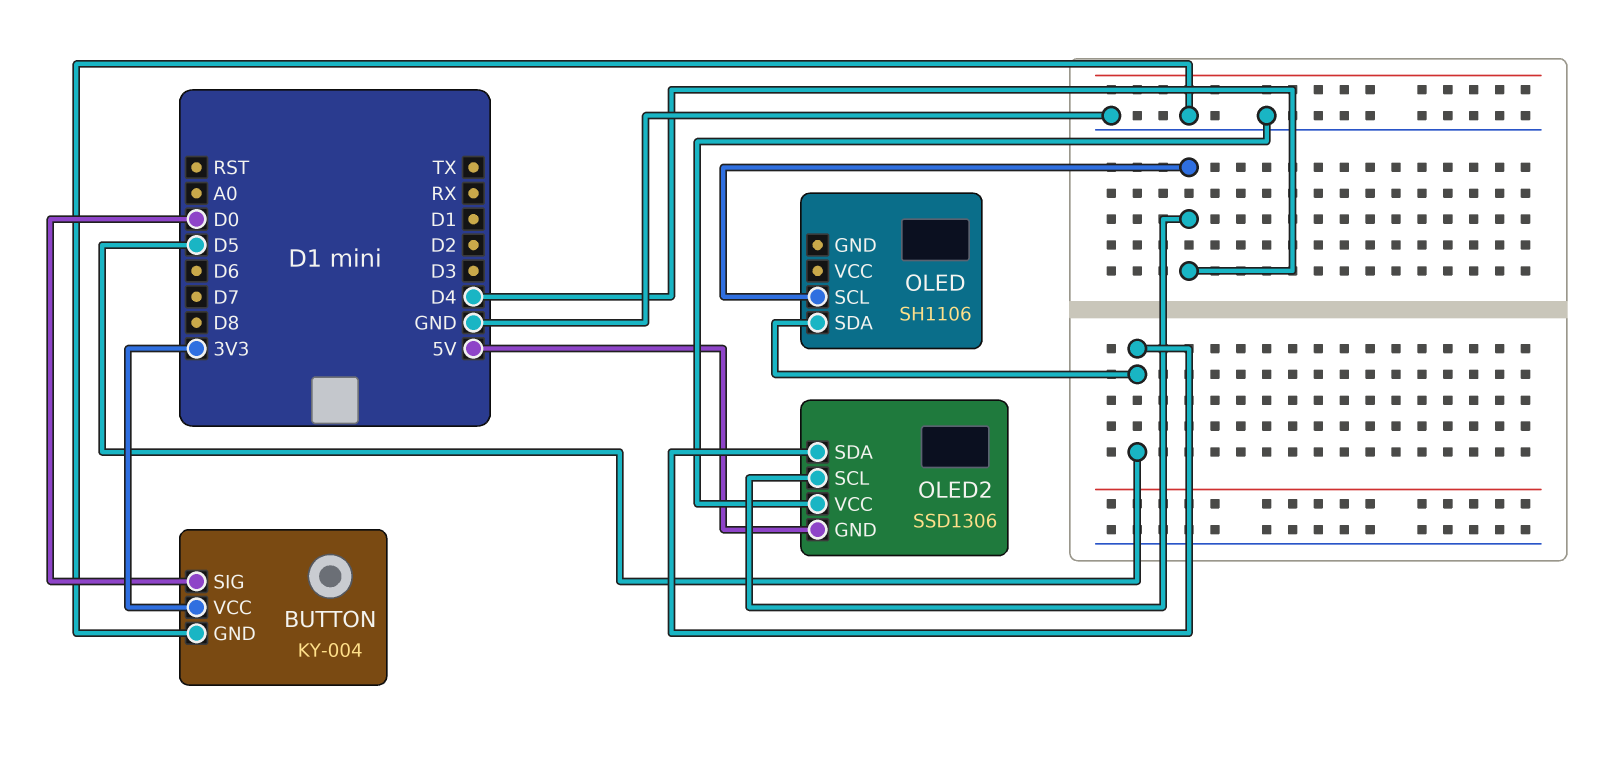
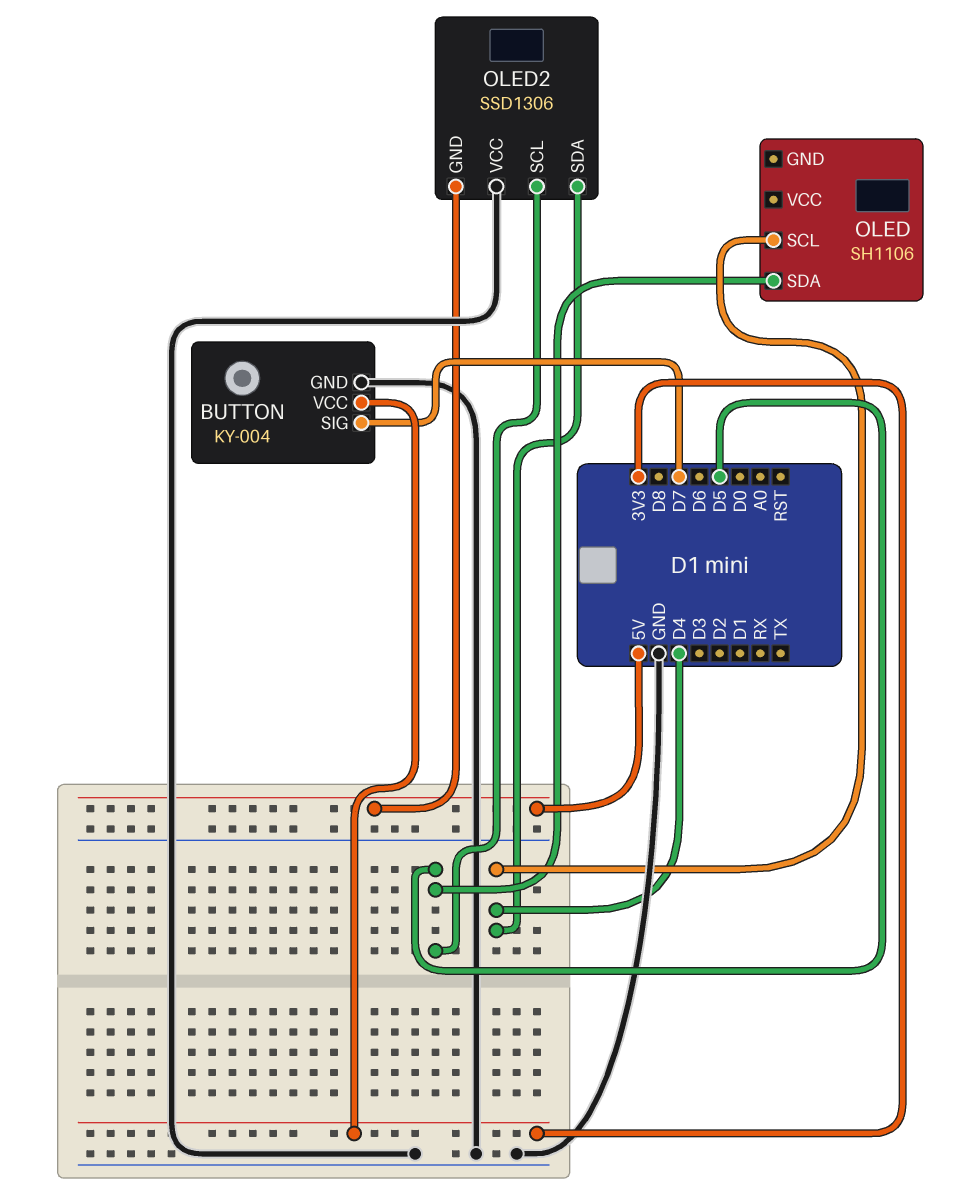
BUTTON pin SIG: D0 -> D7
OLED2 pin SCL: D4 -> D5
OLED2 pin SDA: D5 -> D4

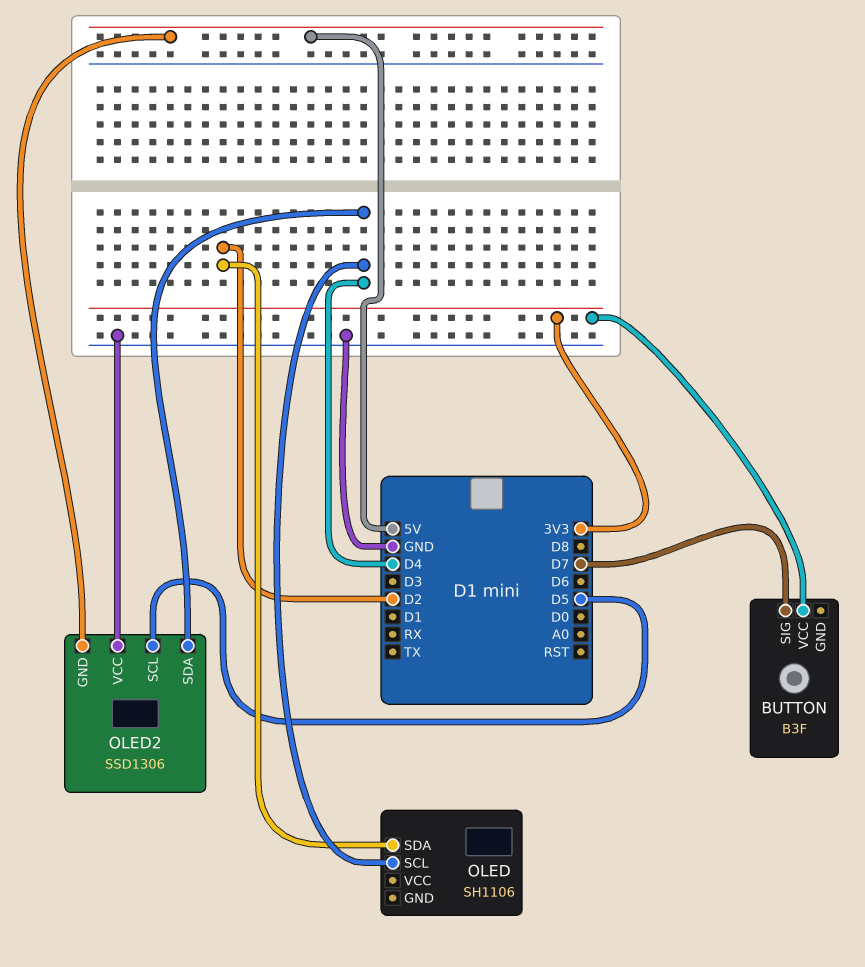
BUTTON: KY-004 -> B3F
BUTTON pin GND: GND -> none
OLED pin SDA: D5 -> D2

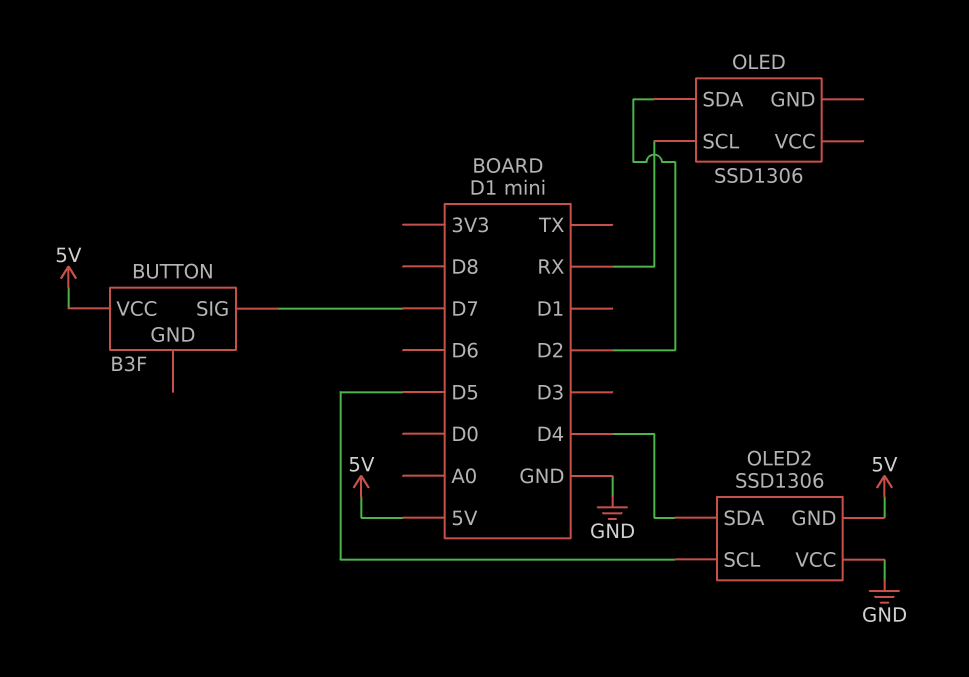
BUTTON pin VCC: 3V3 -> 5V
OLED: SH1106 -> SSD1306
OLED pin SCL: D4 -> RX

